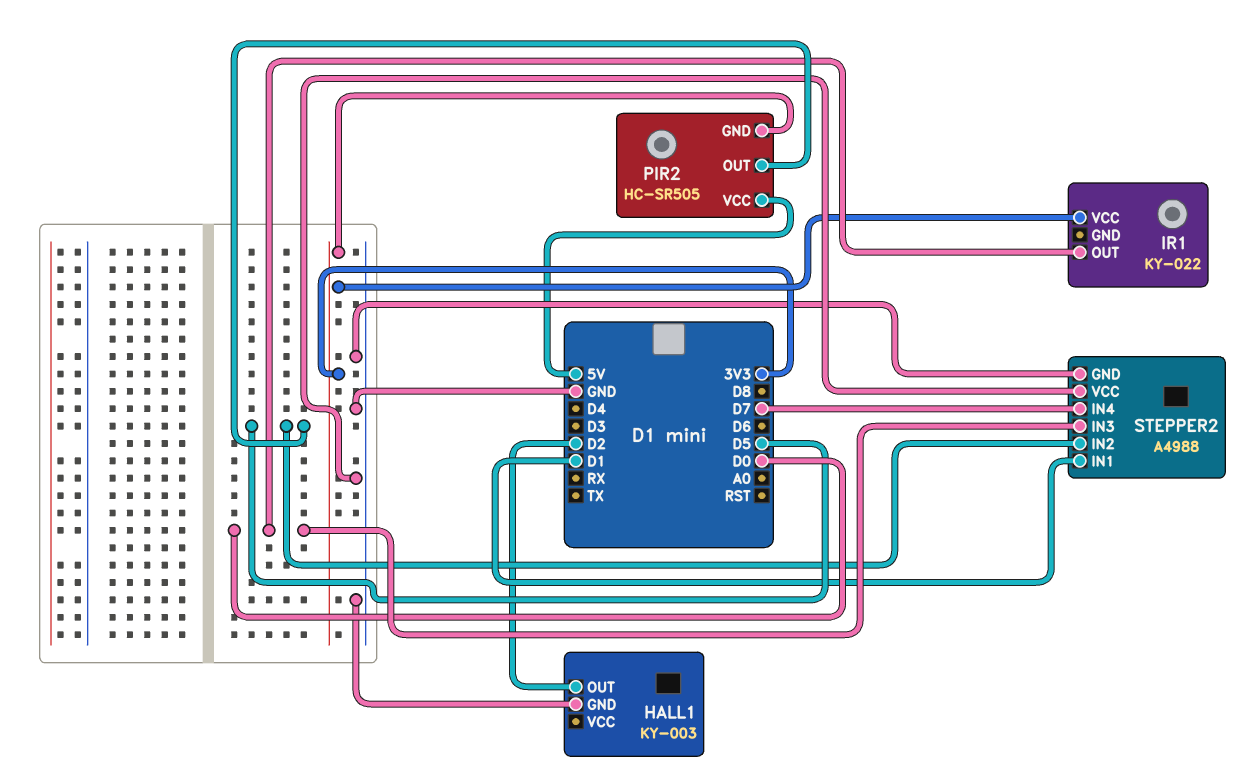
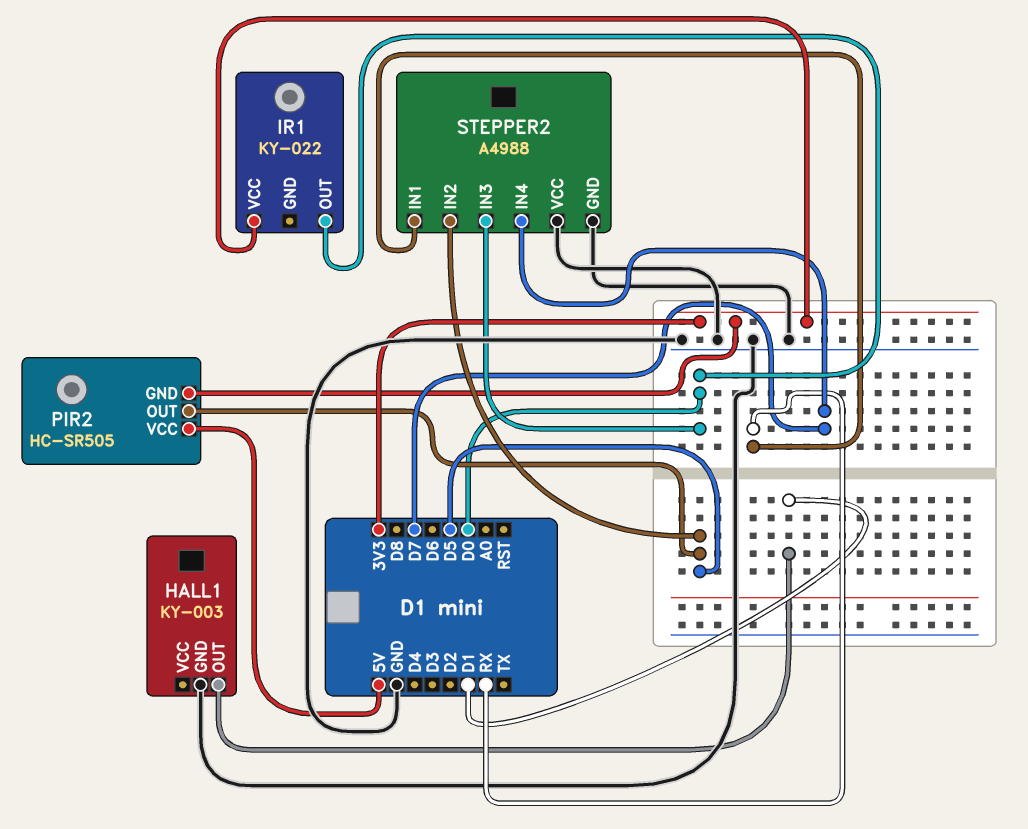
HALL1 pin OUT: D2 -> D1
STEPPER2 pin IN1: D1 -> RX

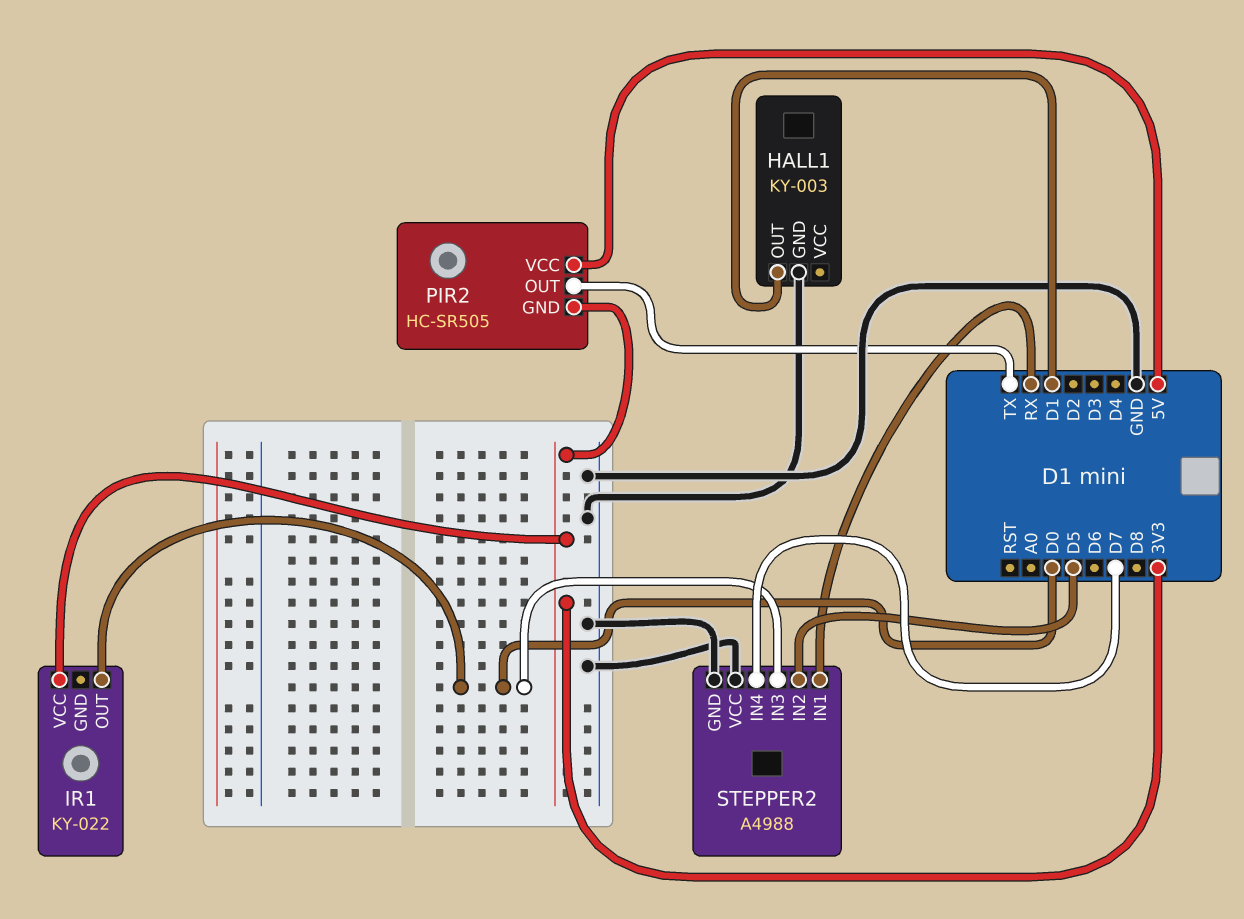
PIR2 pin OUT: D5 -> TX

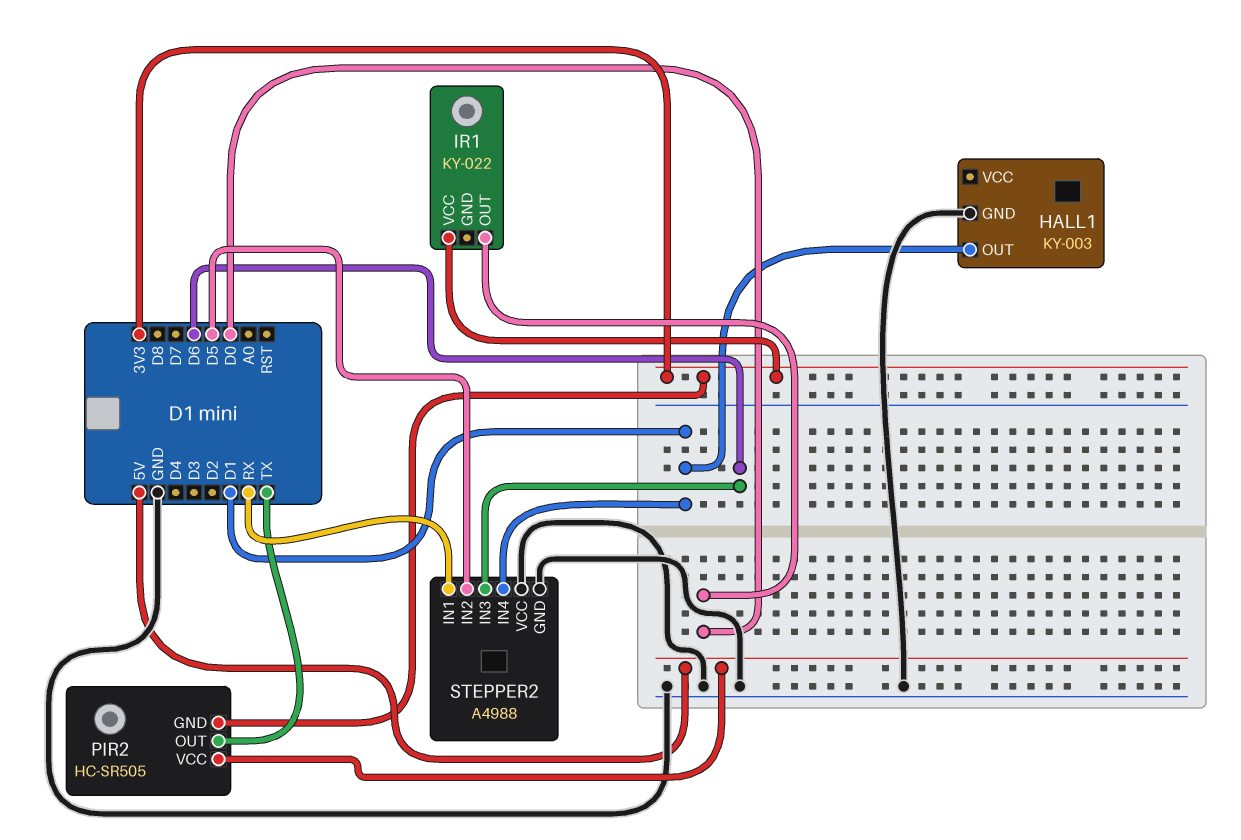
STEPPER2 pin IN3: D0 -> D6
STEPPER2 pin IN4: D7 -> D1

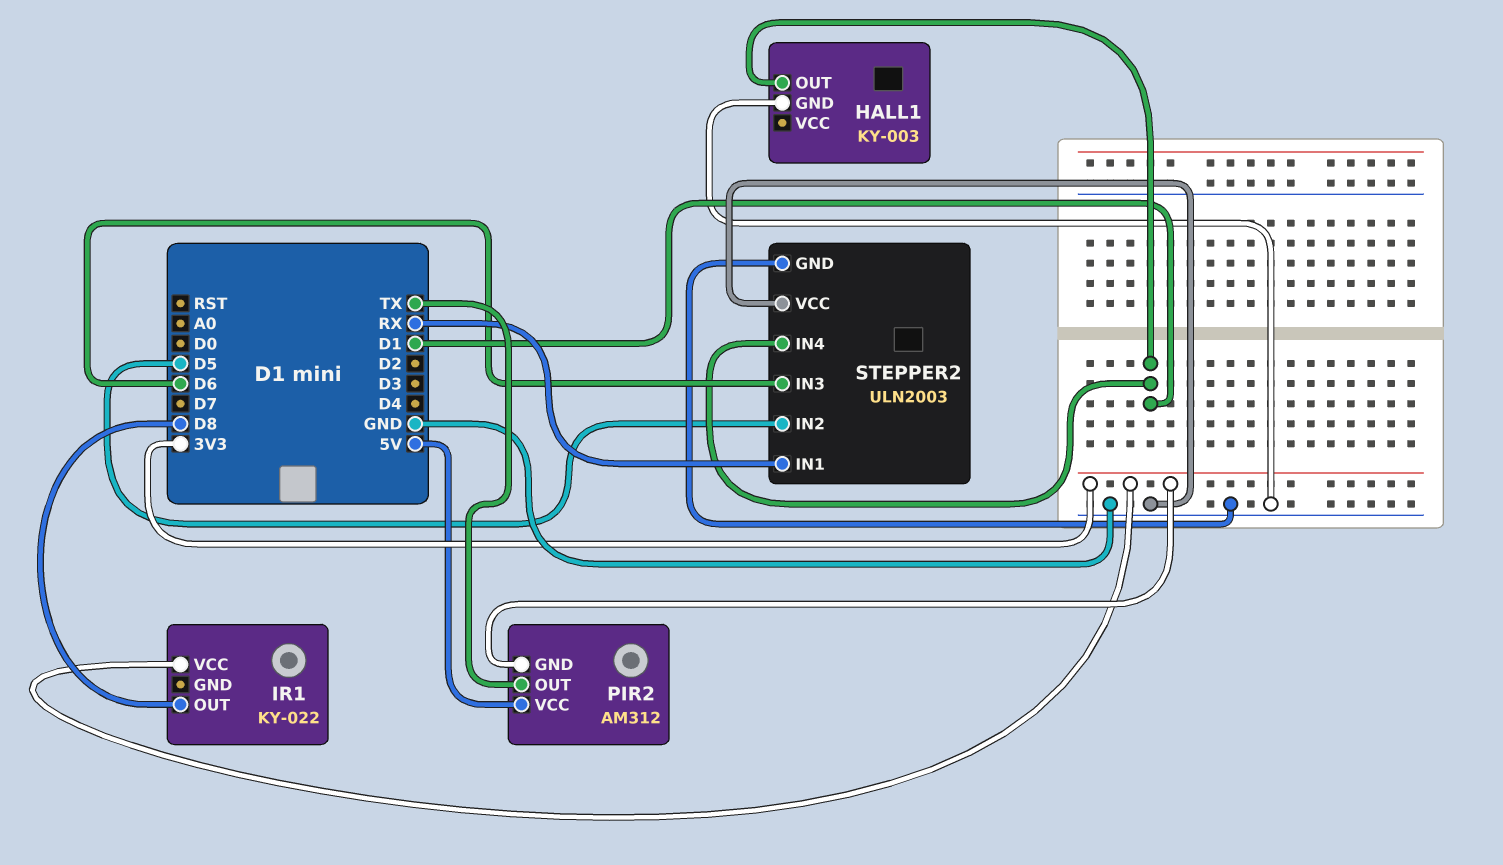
IR1 pin OUT: D0 -> D8
PIR2: HC-SR505 -> AM312
STEPPER2: A4988 -> ULN2003

